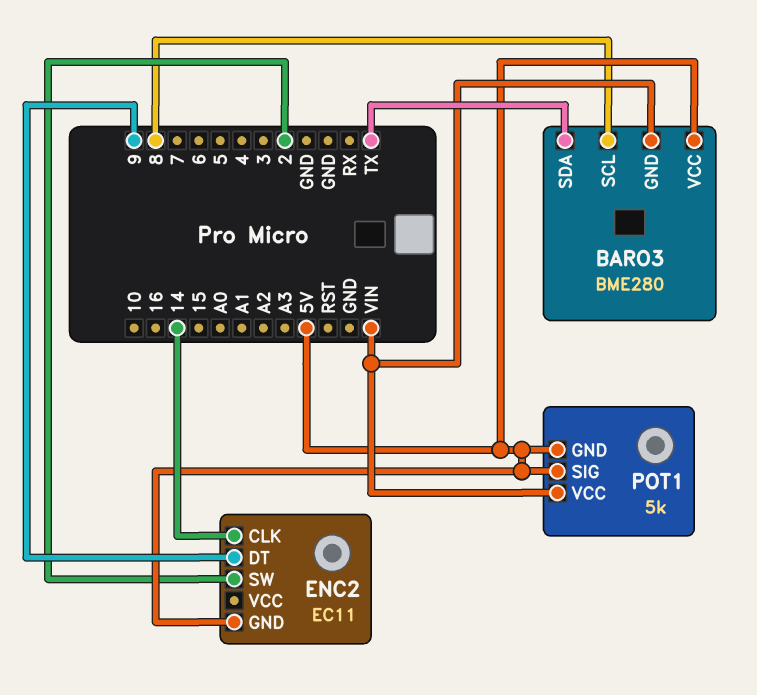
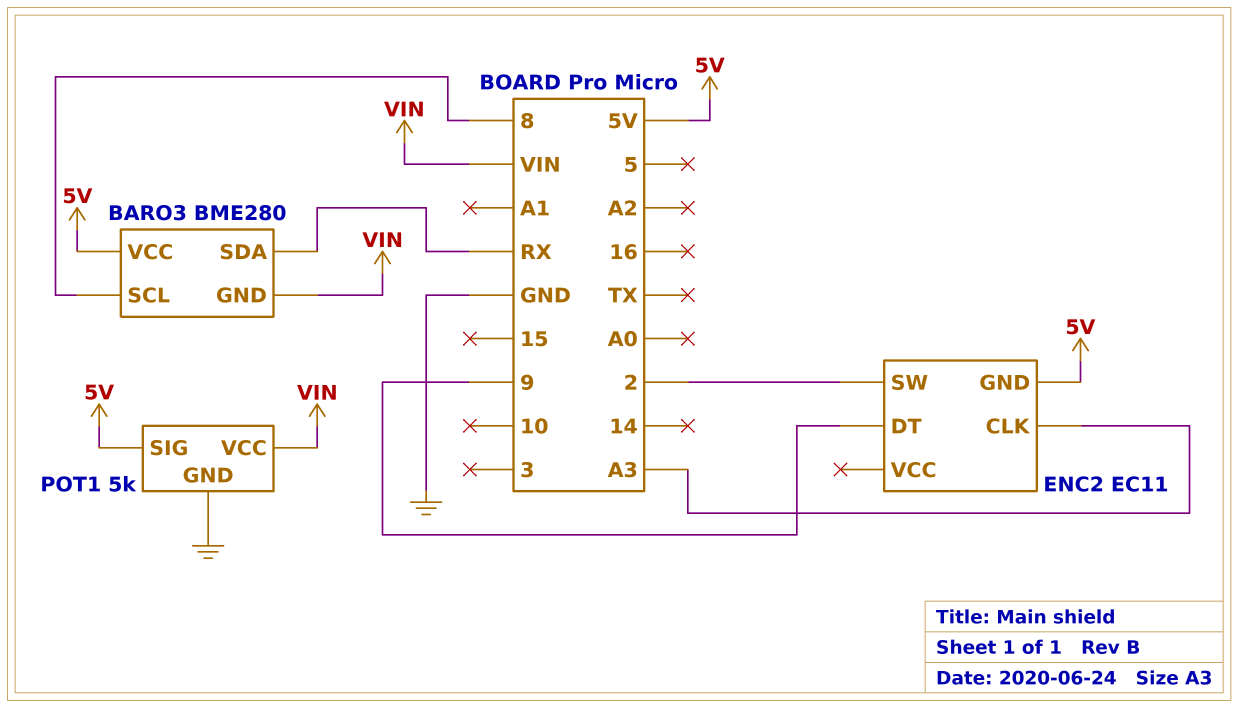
BARO3 pin SDA: TX -> RX
ENC2 pin CLK: 14 -> A3
POT1 pin GND: 5V -> GND

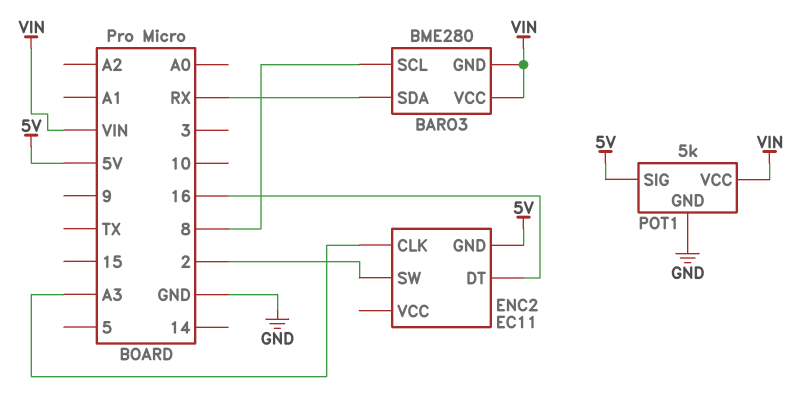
BARO3 pin VCC: 5V -> VIN
ENC2 pin DT: 9 -> 16

